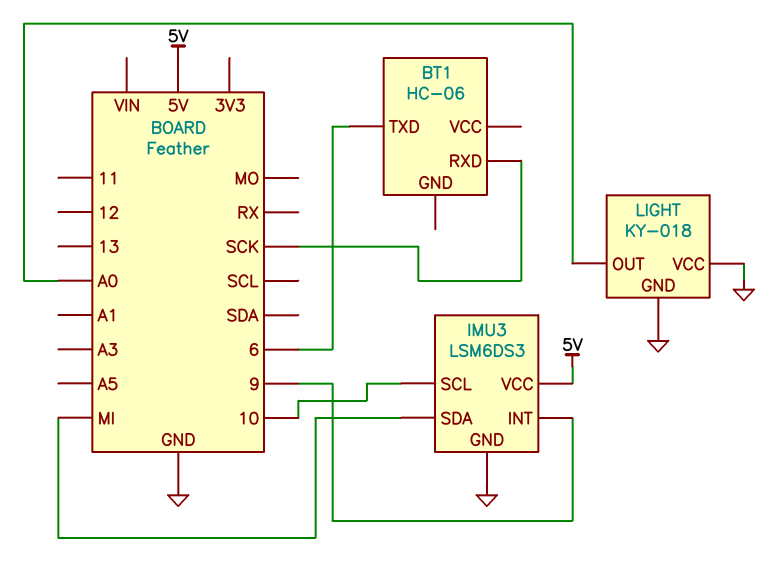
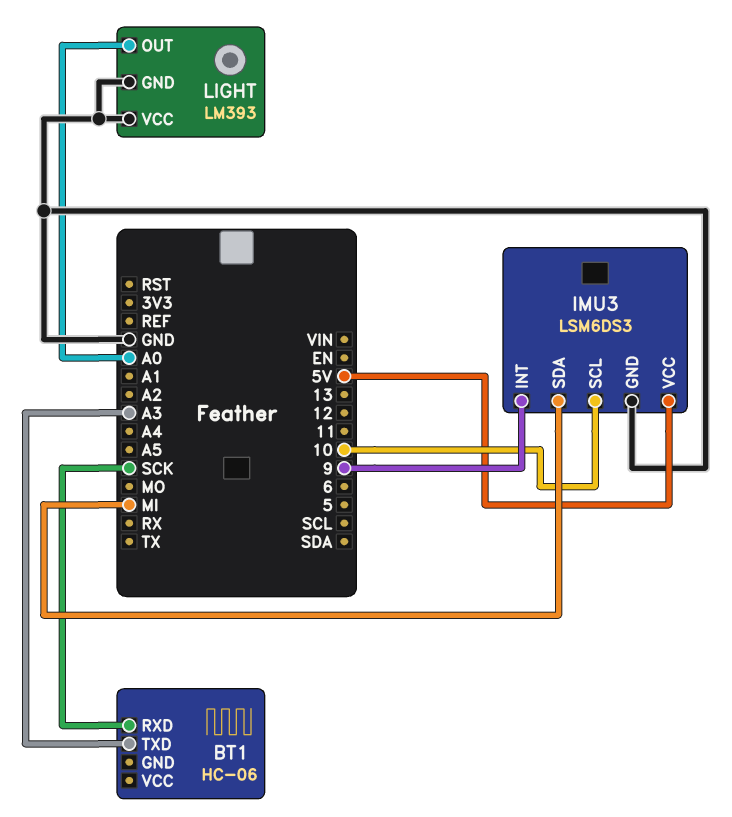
BT1 pin TXD: 6 -> A3
LIGHT: KY-018 -> LM393

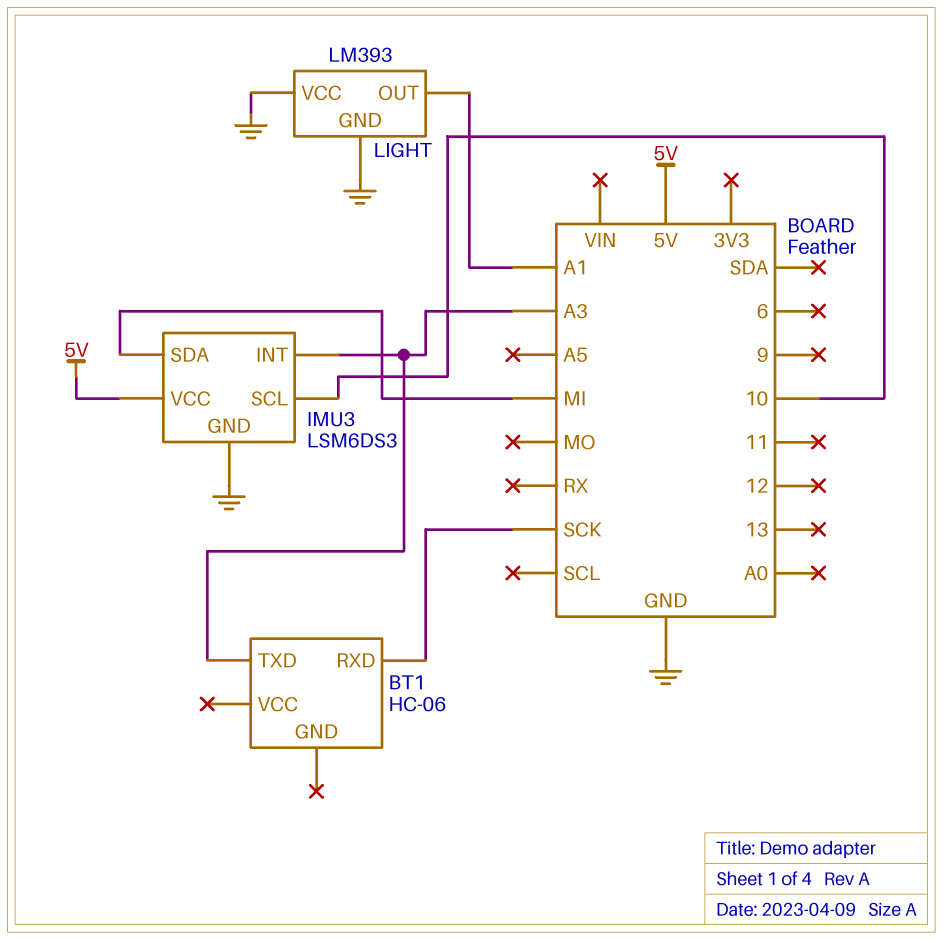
IMU3 pin INT: 9 -> A3
LIGHT pin OUT: A0 -> A1

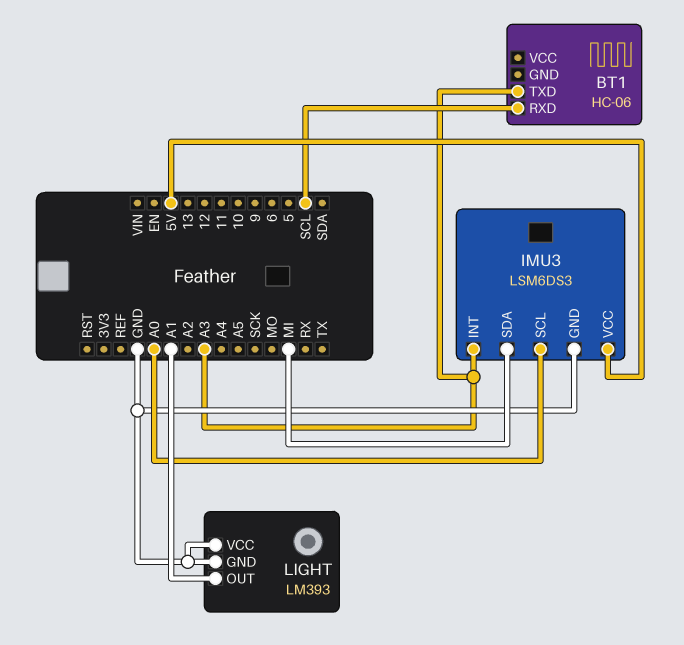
BT1 pin RXD: SCK -> SCL
IMU3 pin SCL: 10 -> A0

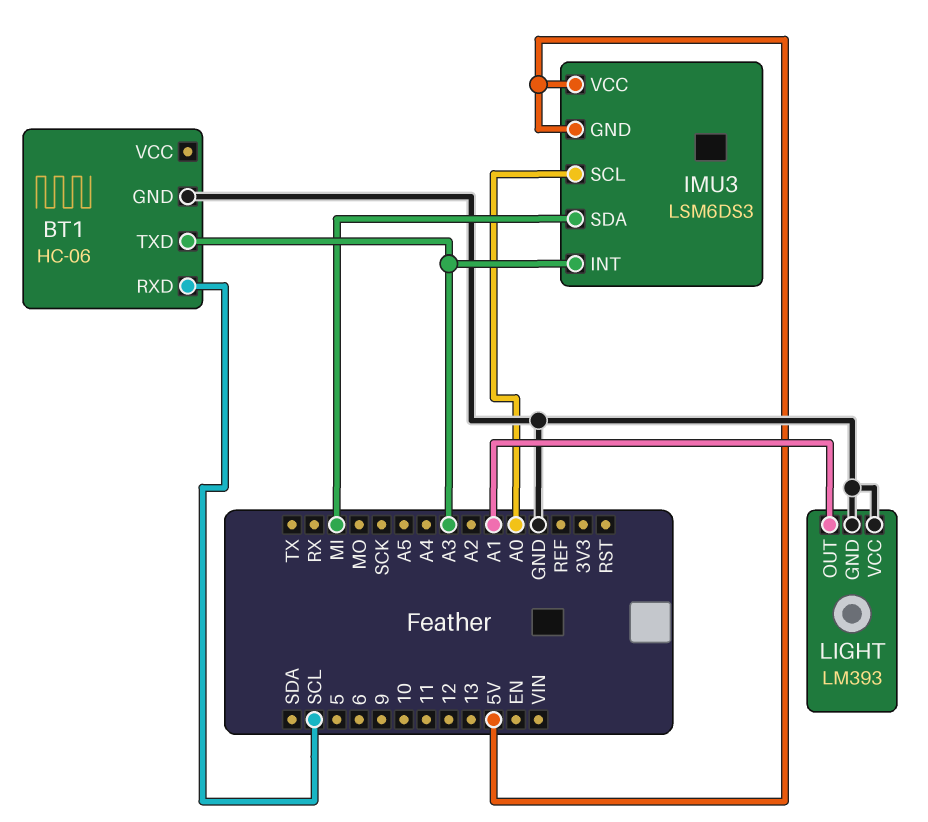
BT1 pin GND: none -> GND
IMU3 pin GND: GND -> 5V

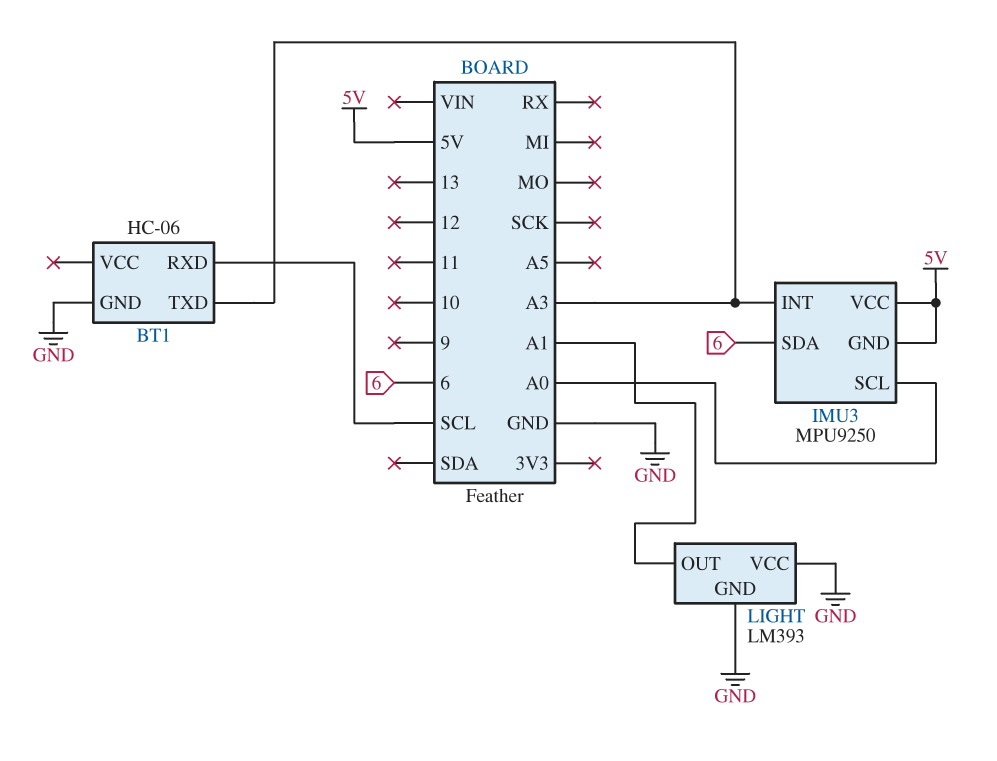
IMU3: LSM6DS3 -> MPU9250
IMU3 pin SDA: MI -> 6

